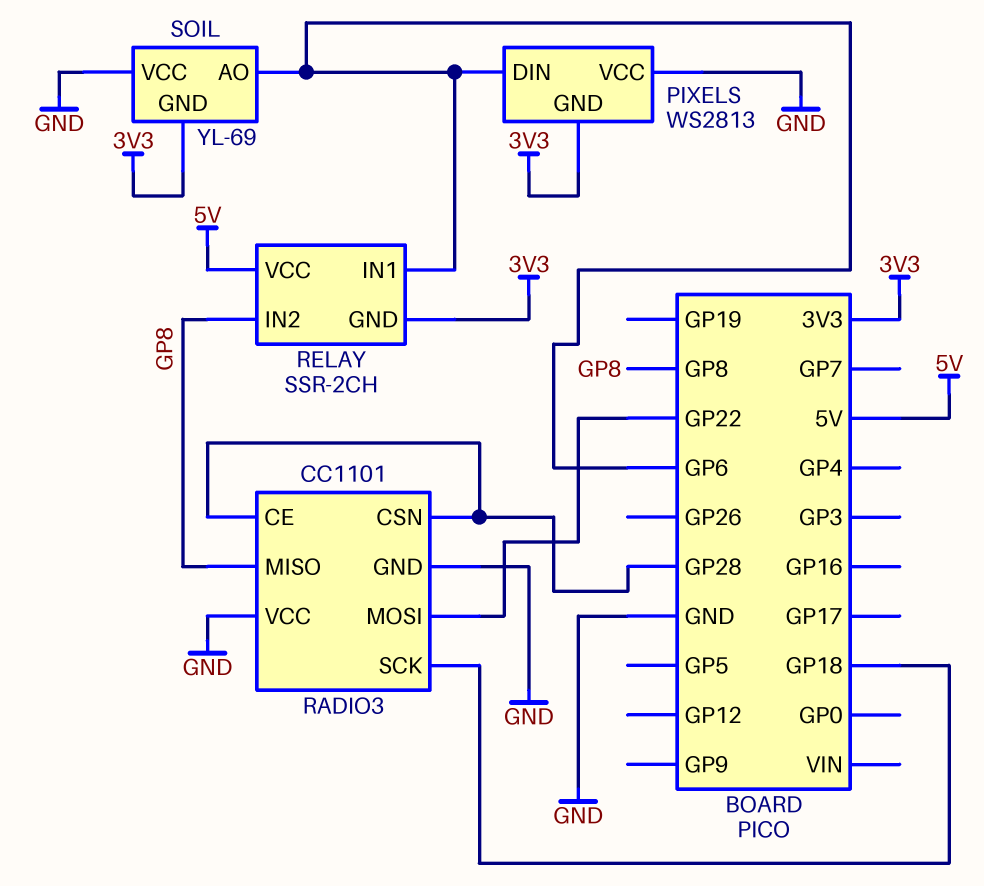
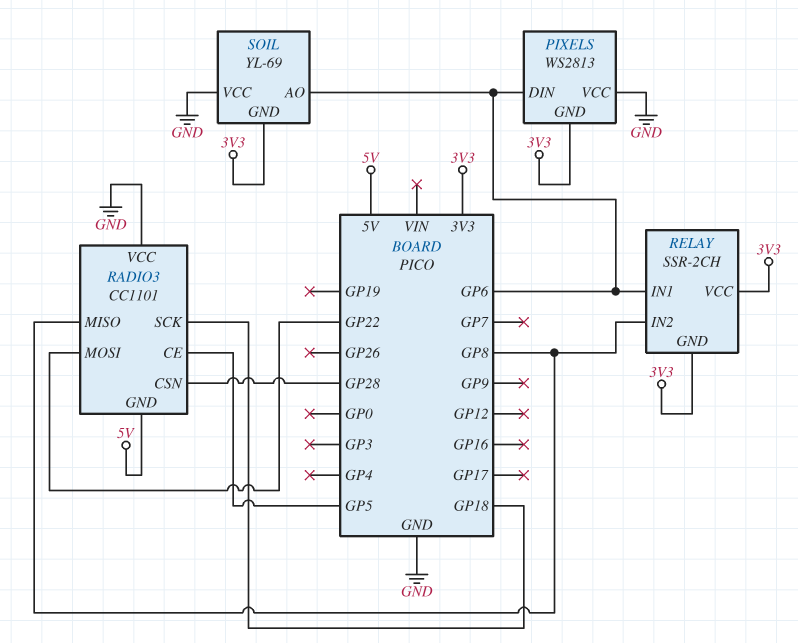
RADIO3 pin CE: GP28 -> GP5
RADIO3 pin GND: GND -> 5V
RELAY pin VCC: 5V -> 3V3

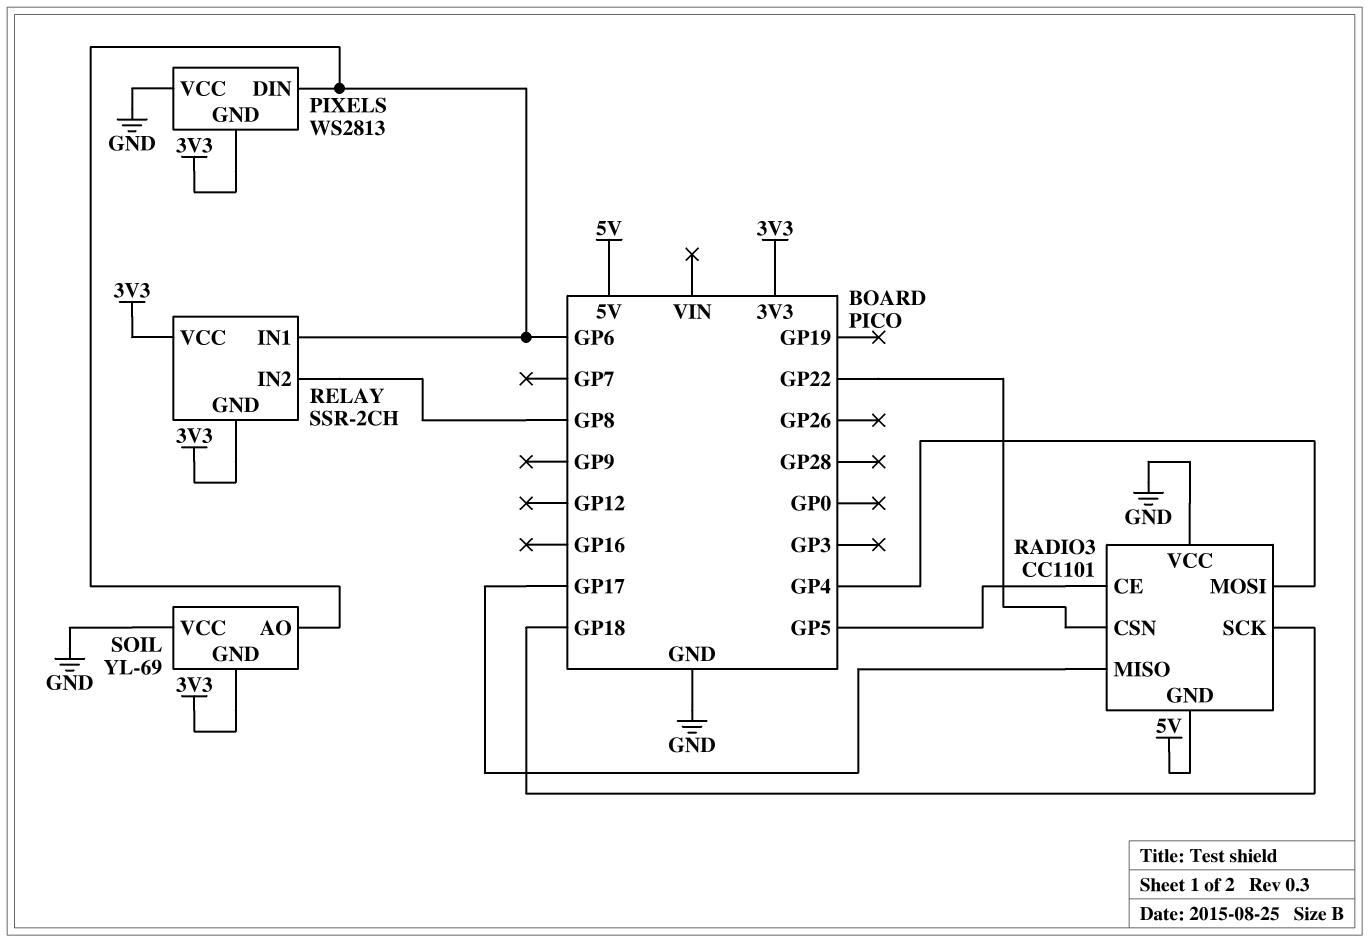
RADIO3 pin CSN: GP28 -> GP22
RADIO3 pin MISO: GP8 -> GP17
RADIO3 pin MOSI: GP22 -> GP4

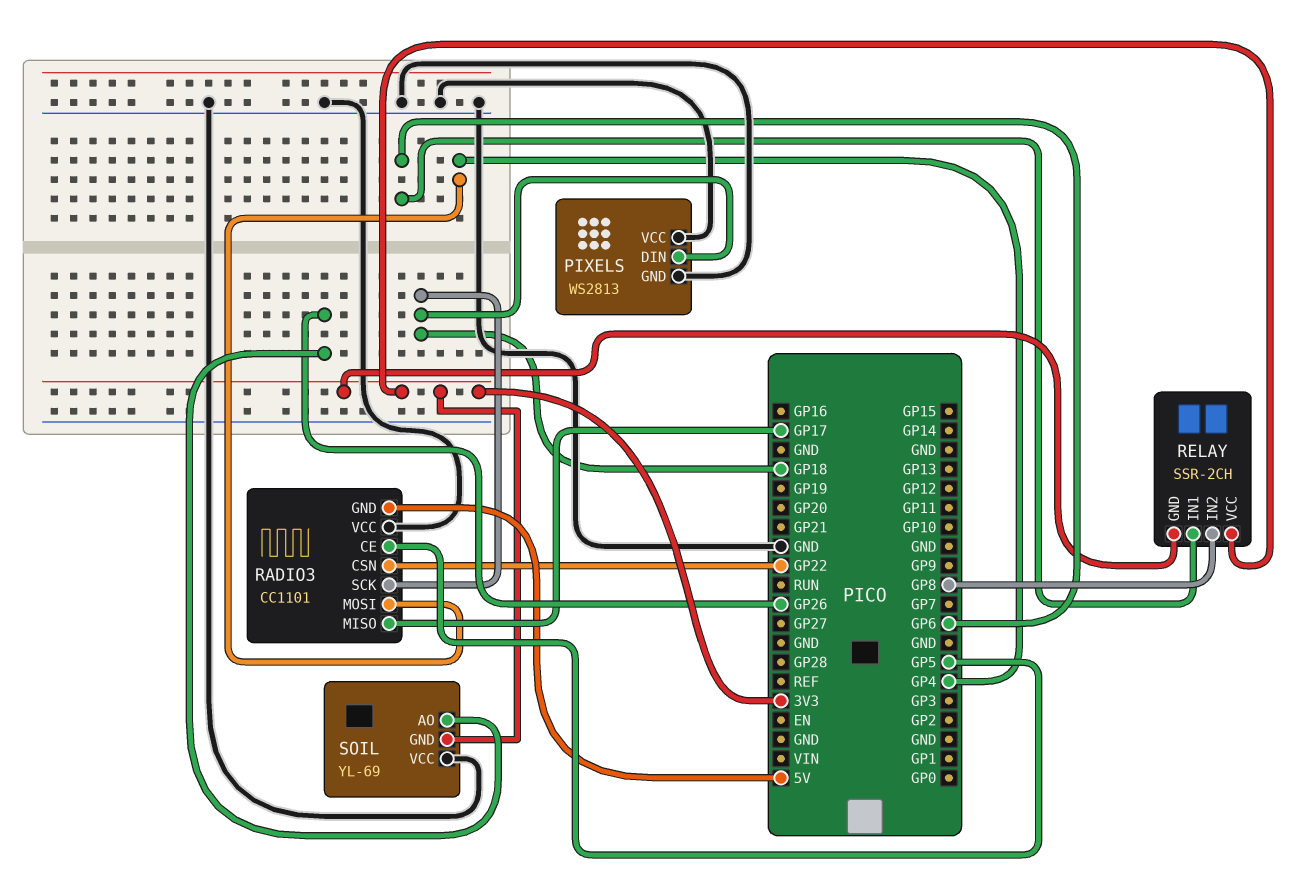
PIXELS pin DIN: GP6 -> GP18
PIXELS pin GND: 3V3 -> GND
SOIL pin AO: GP6 -> GP26

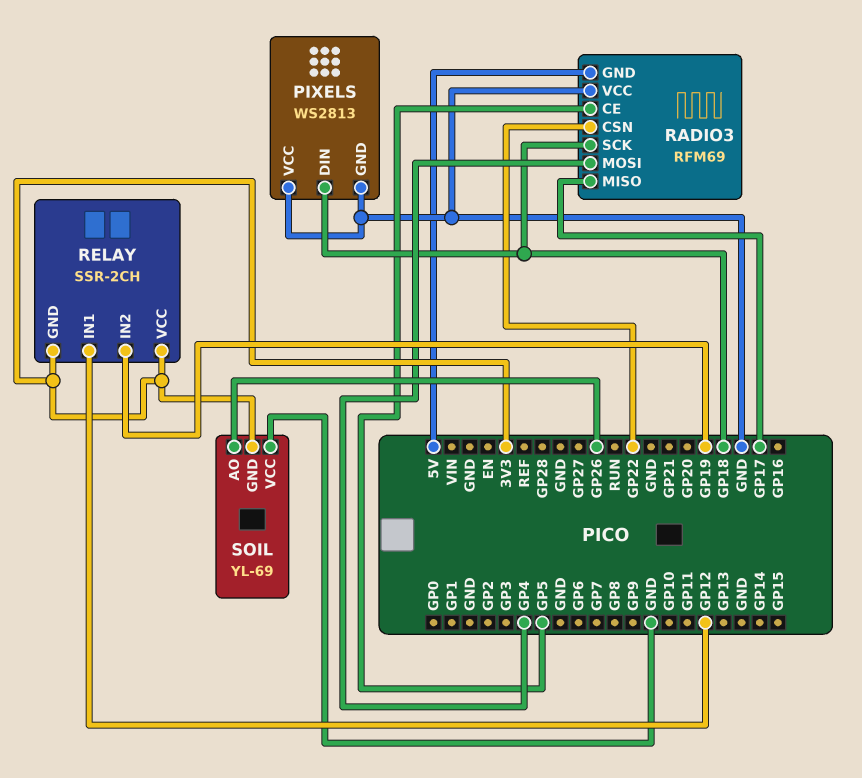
RADIO3: CC1101 -> RFM69
RELAY pin IN1: GP6 -> GP12
RELAY pin IN2: GP8 -> GP19

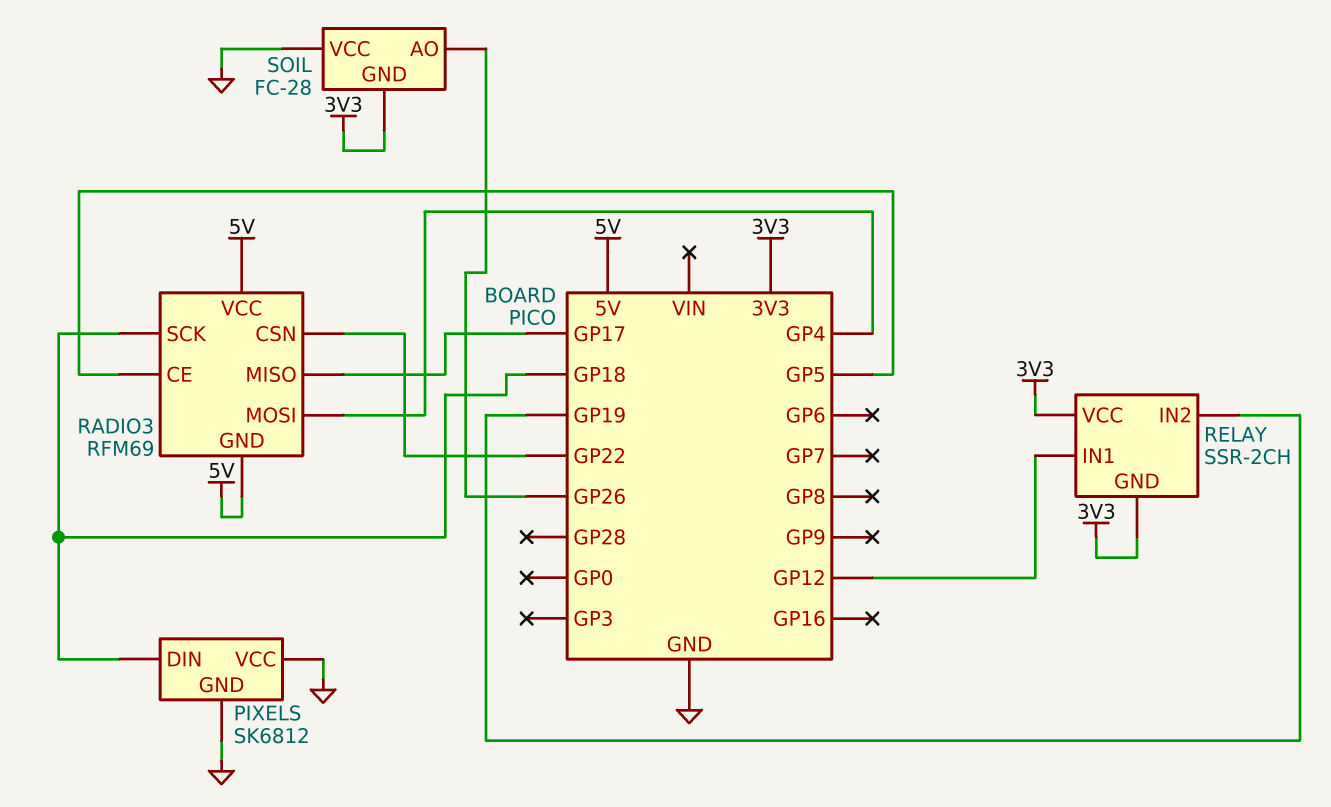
PIXELS: WS2813 -> SK6812
RADIO3 pin VCC: GND -> 5V
SOIL: YL-69 -> FC-28

